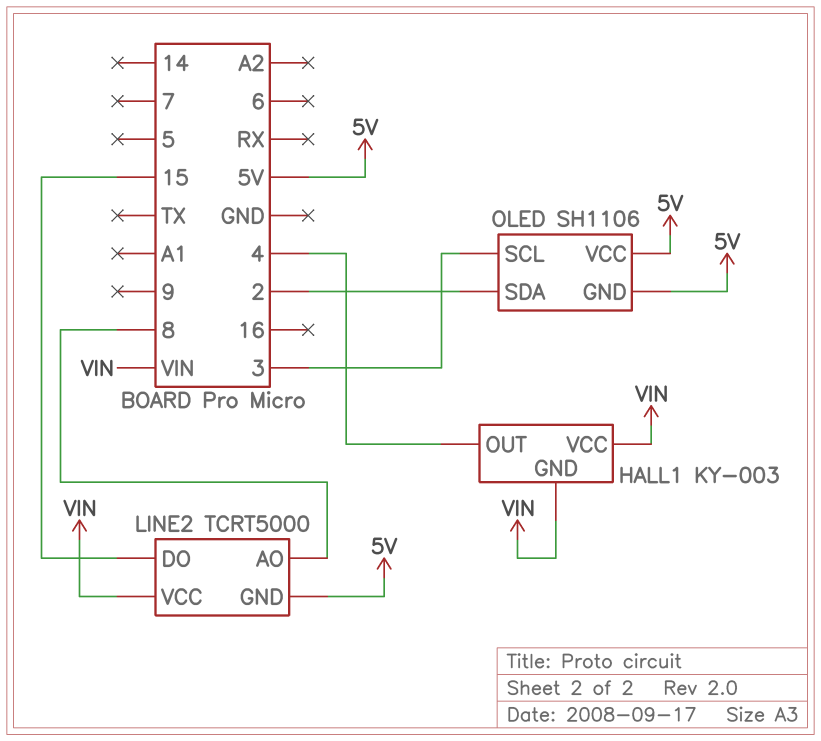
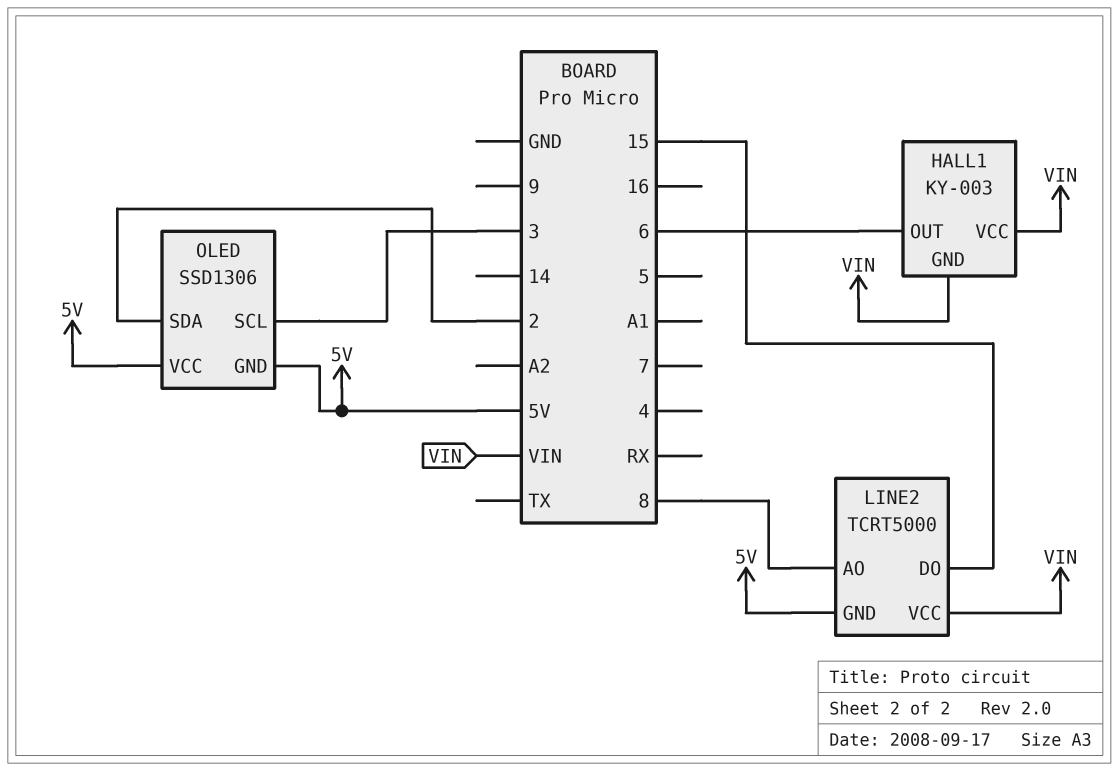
HALL1 pin OUT: 4 -> 6
OLED: SH1106 -> SSD1306

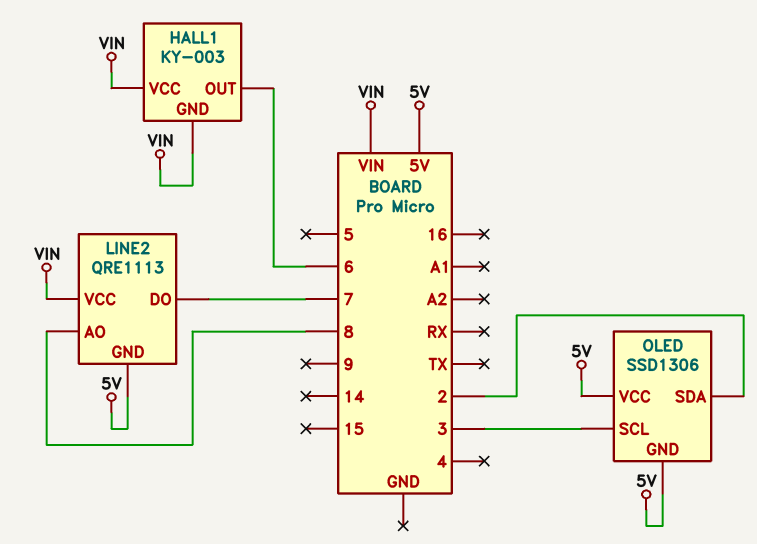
LINE2: TCRT5000 -> QRE1113
LINE2 pin DO: 15 -> 7

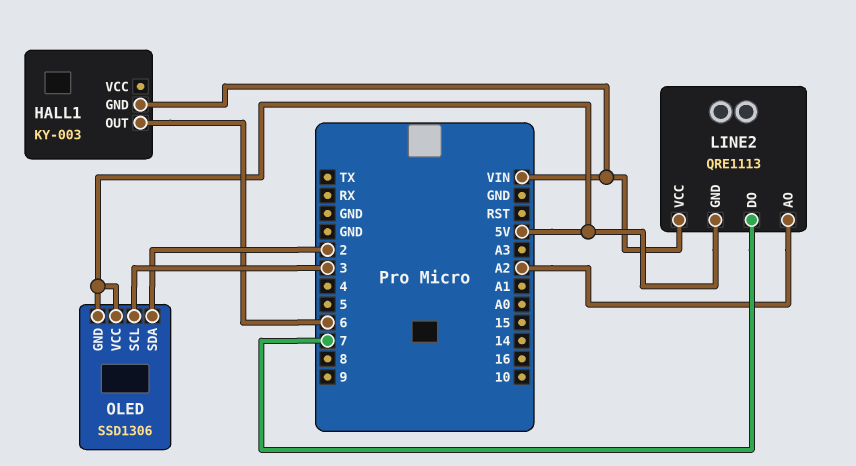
HALL1 pin VCC: VIN -> none
LINE2 pin AO: 8 -> A2

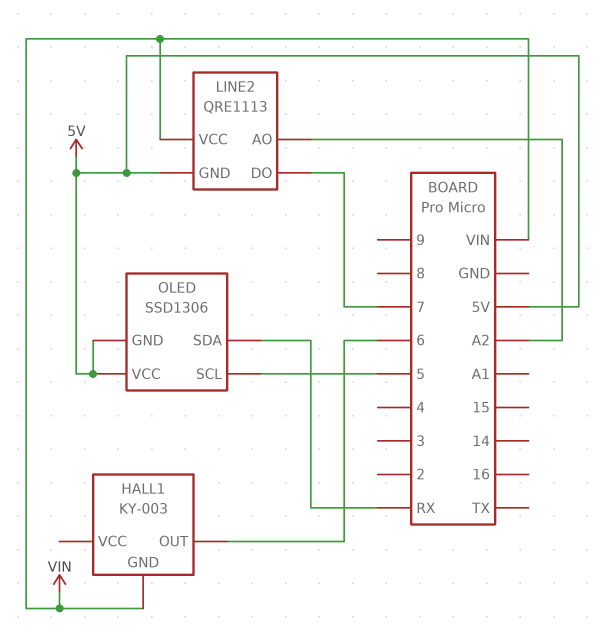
OLED pin SCL: 3 -> 5
OLED pin SDA: 2 -> RX

